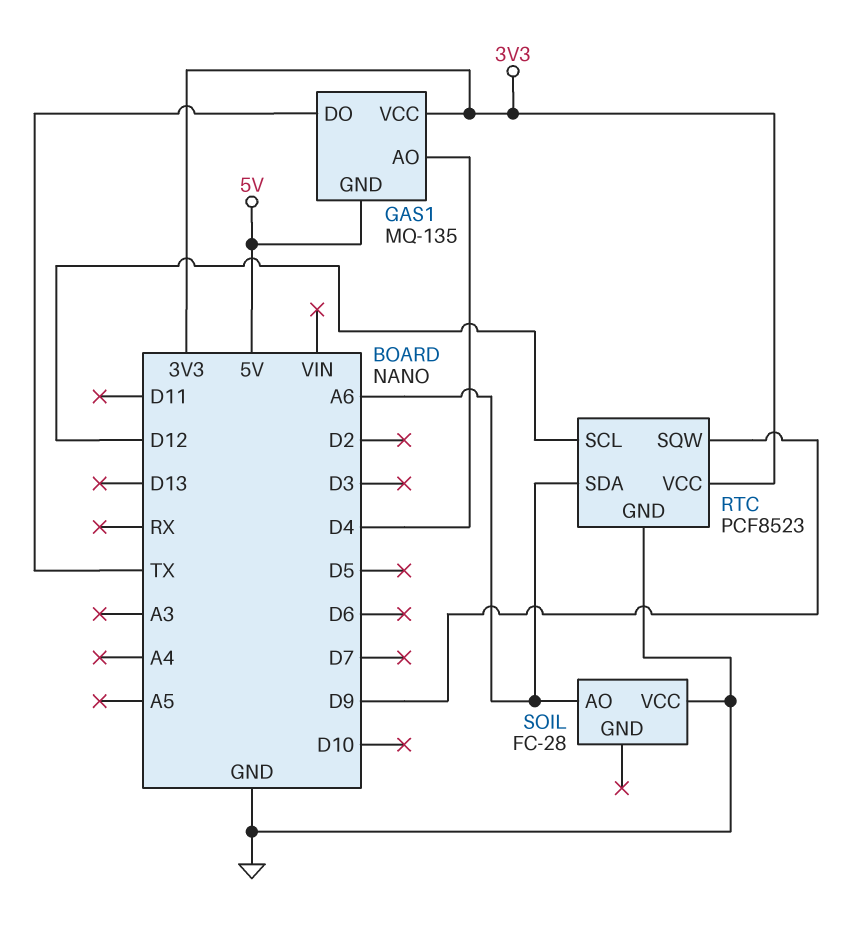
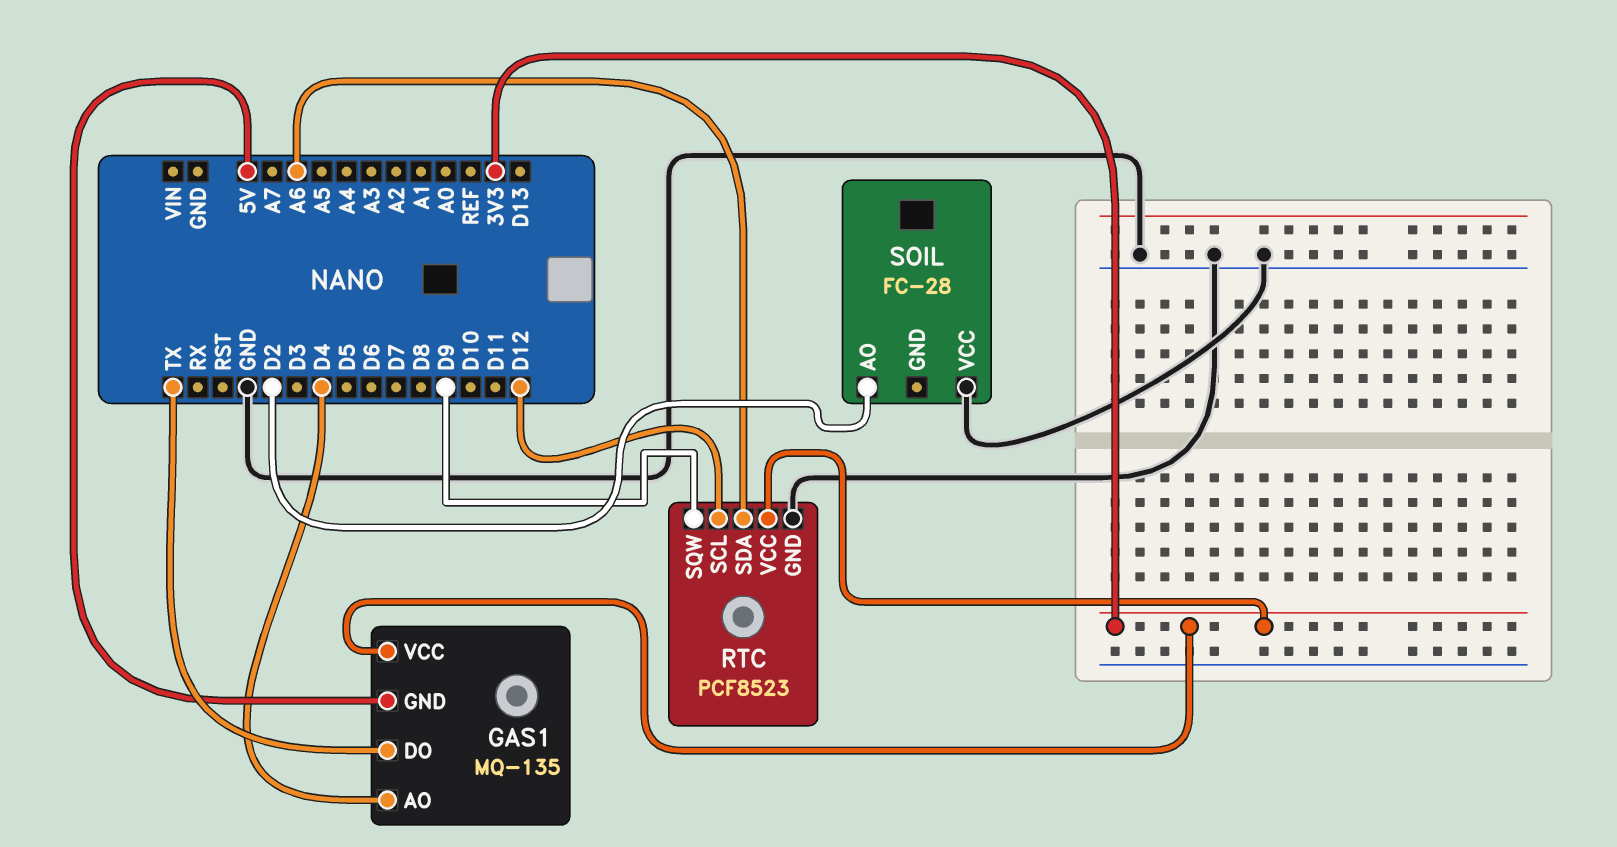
SOIL pin AO: A6 -> D2

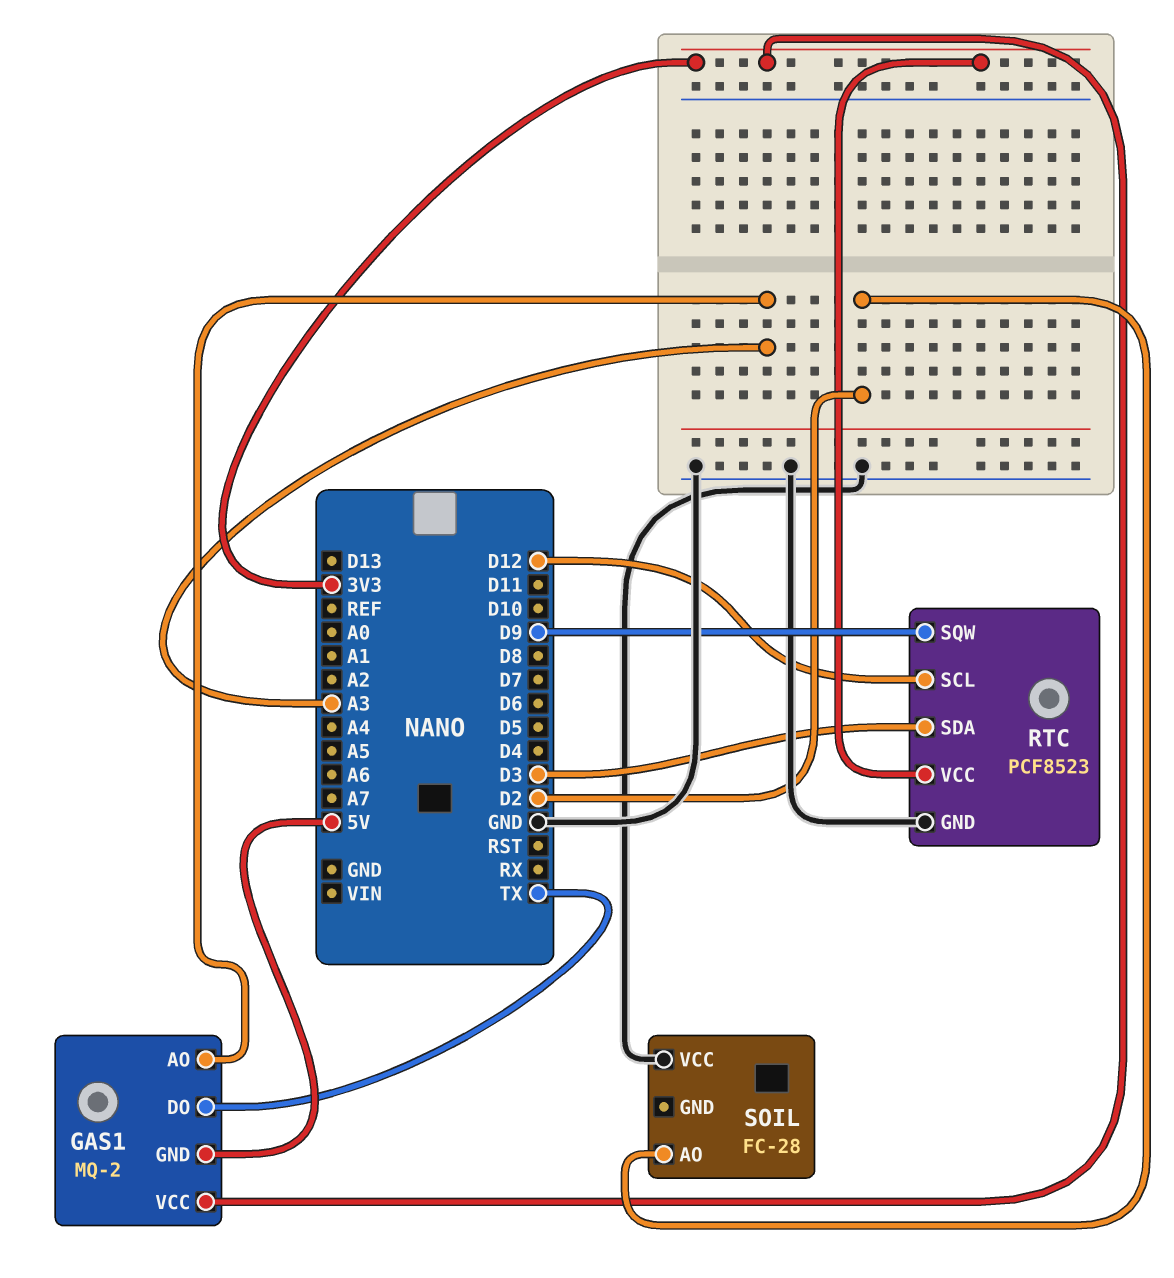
GAS1: MQ-135 -> MQ-2
GAS1 pin AO: D4 -> A3
RTC pin SDA: A6 -> D3

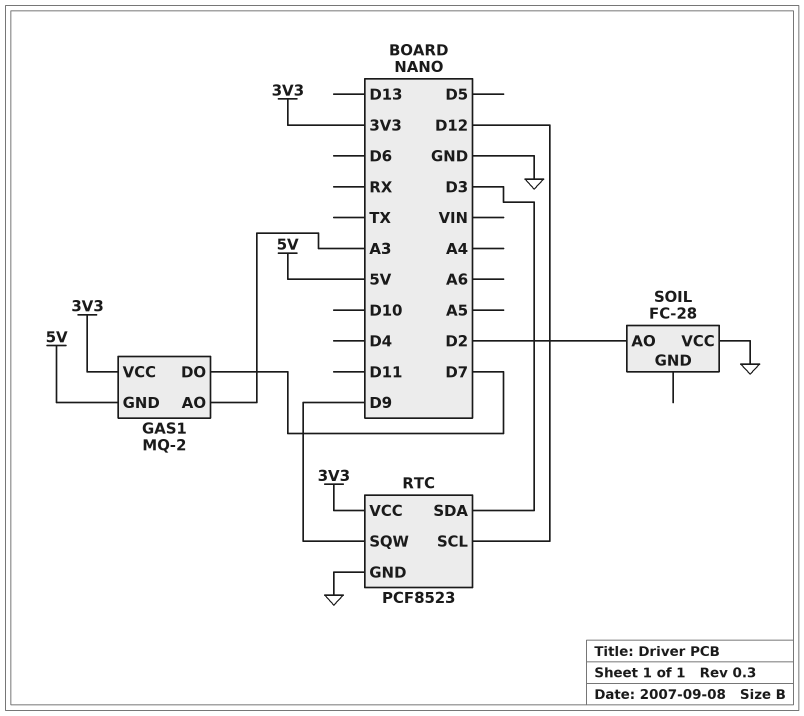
GAS1 pin DO: TX -> D7

